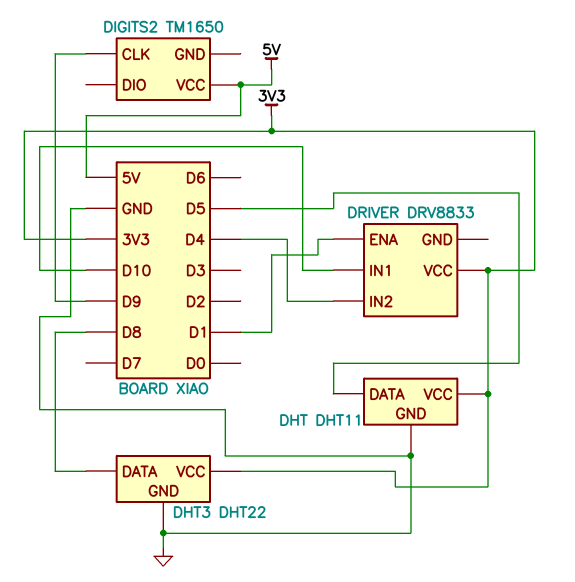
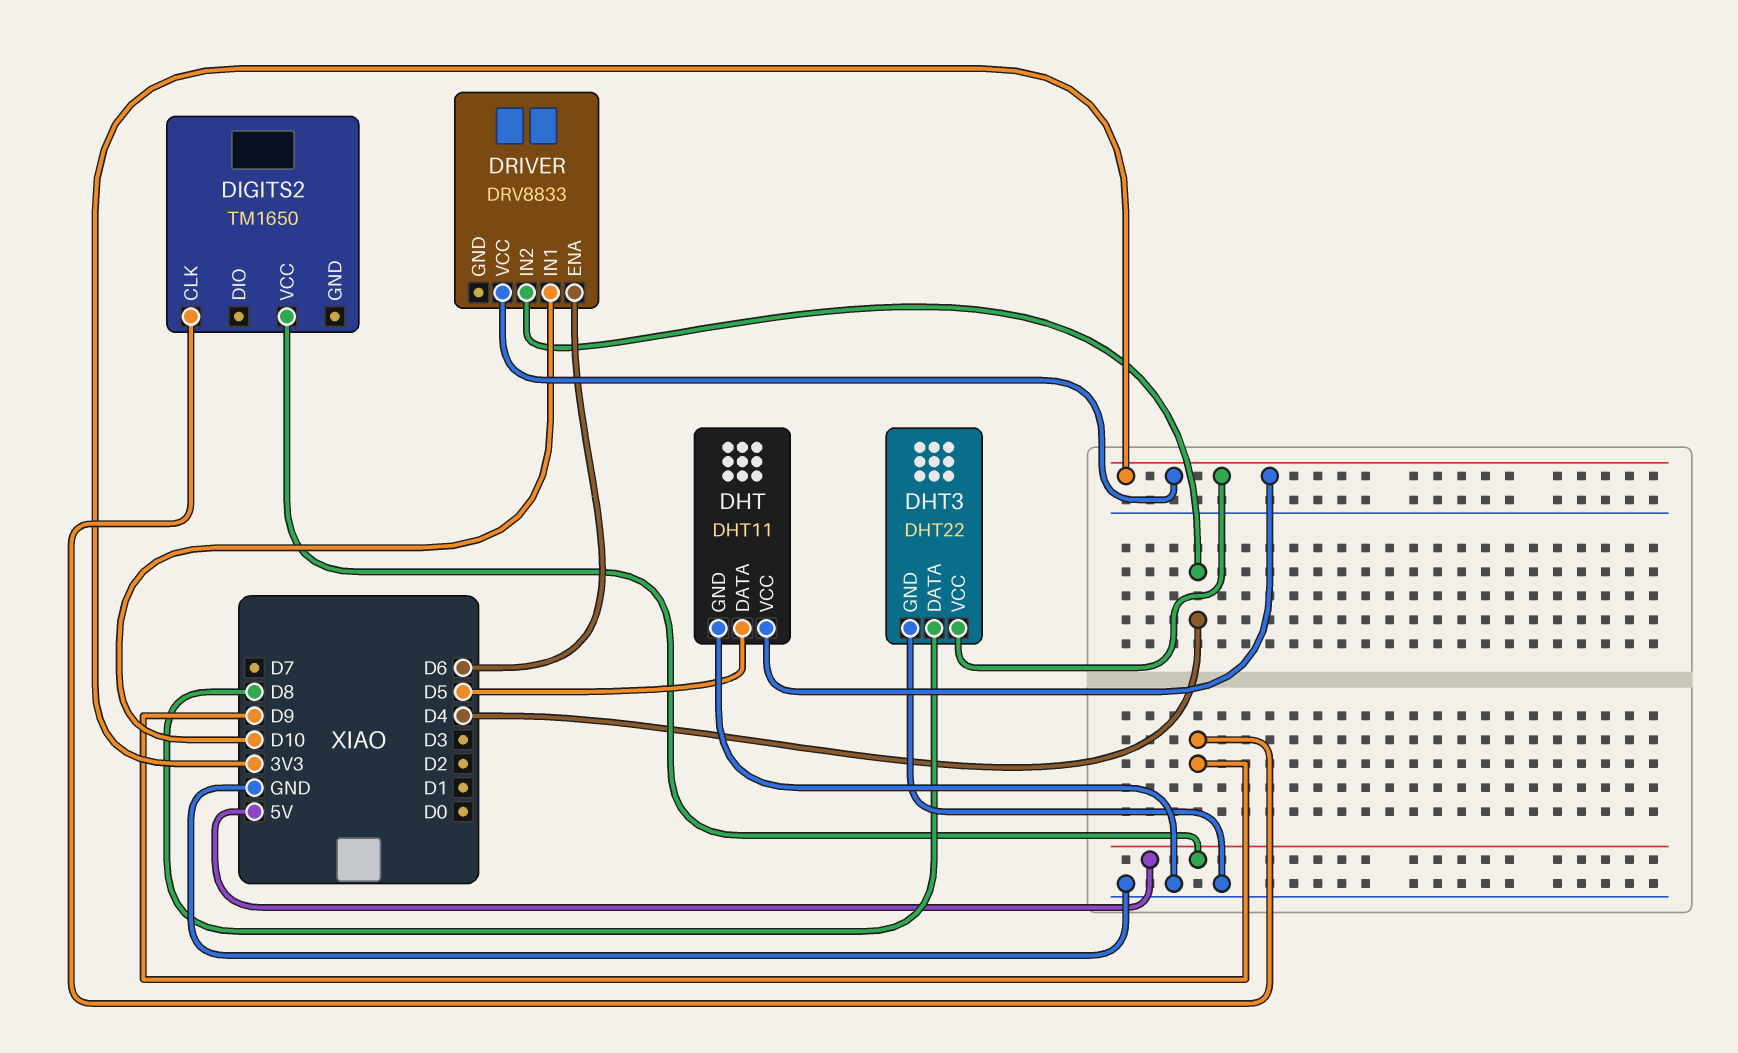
DRIVER pin ENA: D1 -> D6

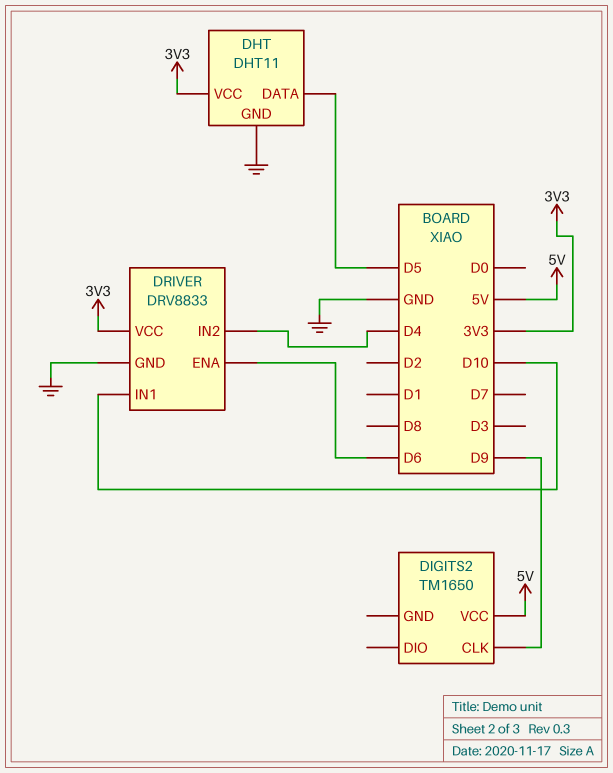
DHT3: DHT22 -> none
DHT3 pin DATA: D8 -> none
DHT3 pin GND: GND -> none
DHT3 pin VCC: 3V3 -> none
DRIVER pin GND: none -> GND

